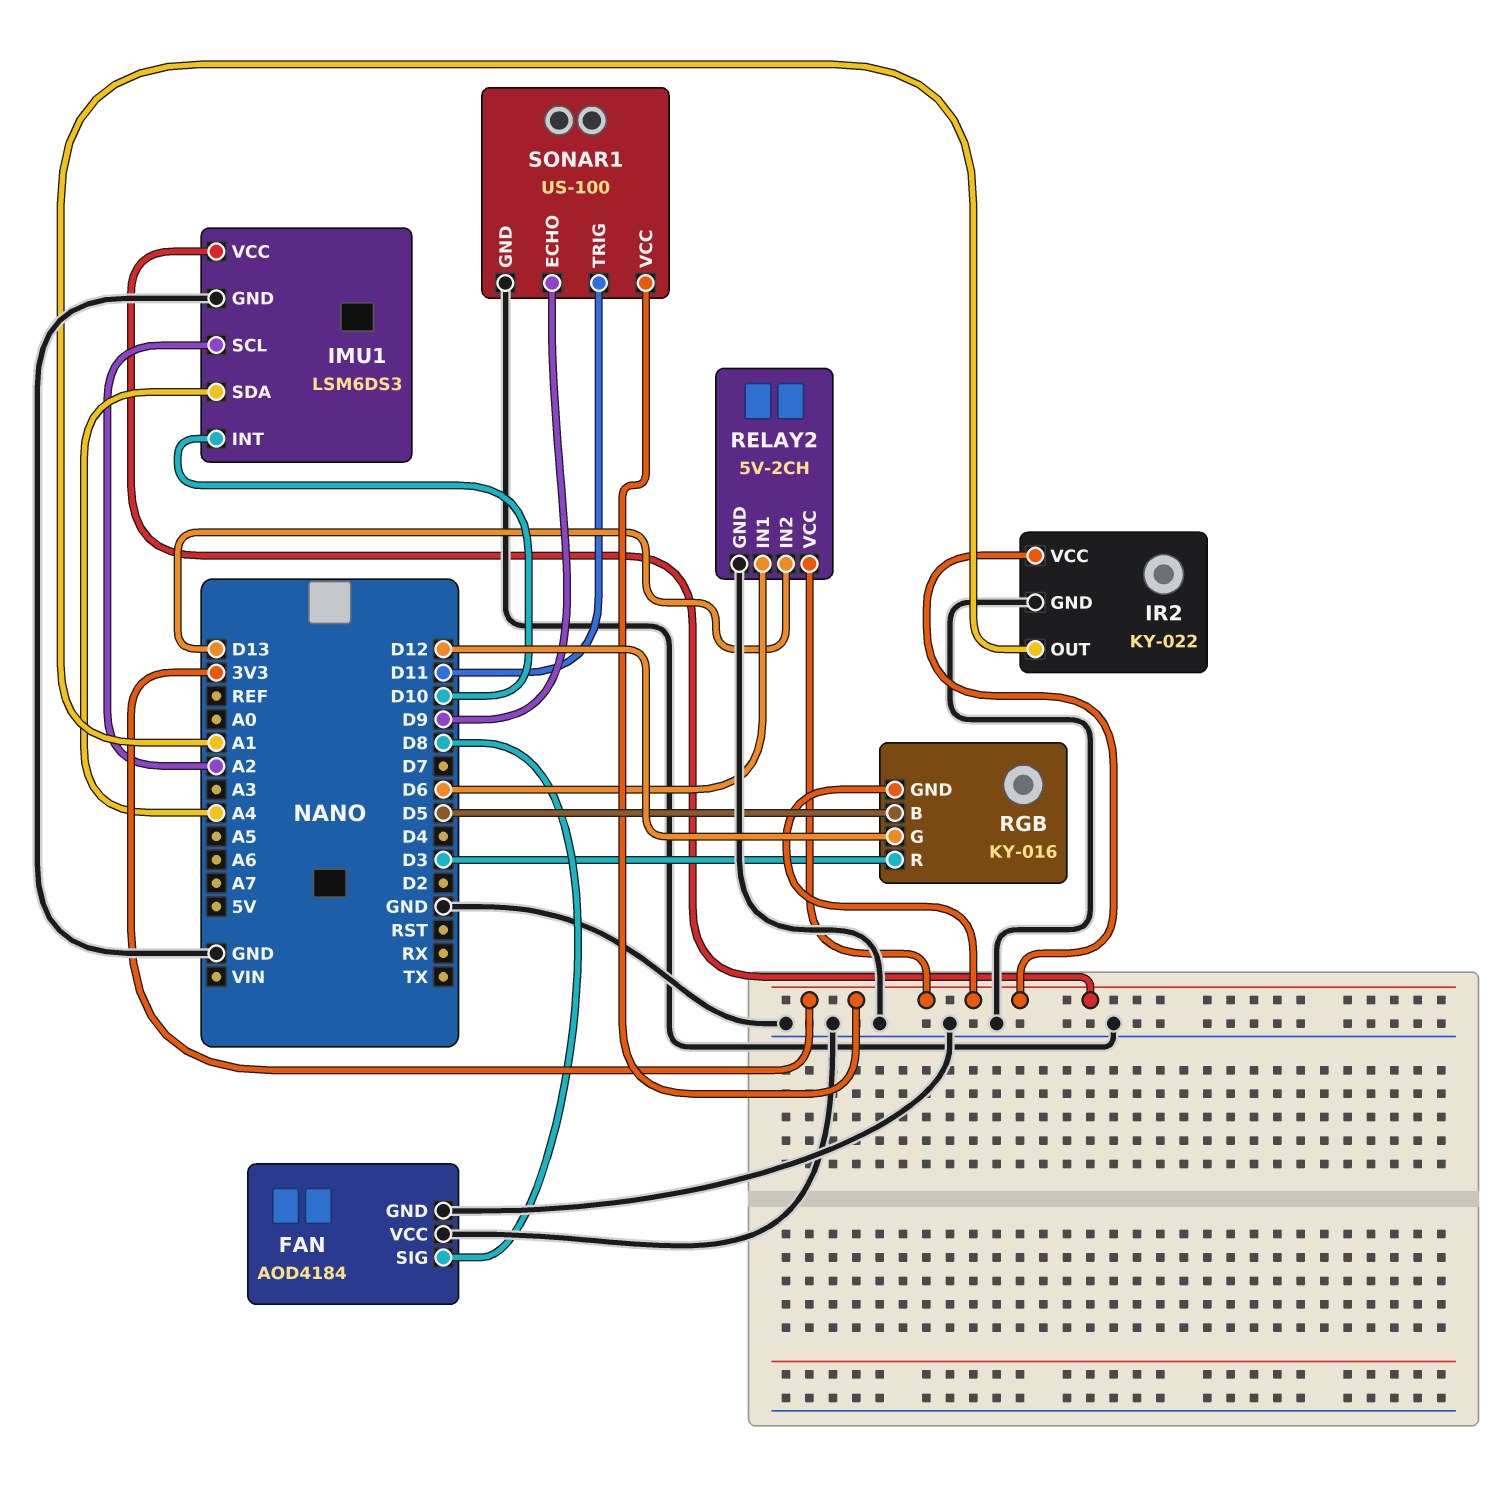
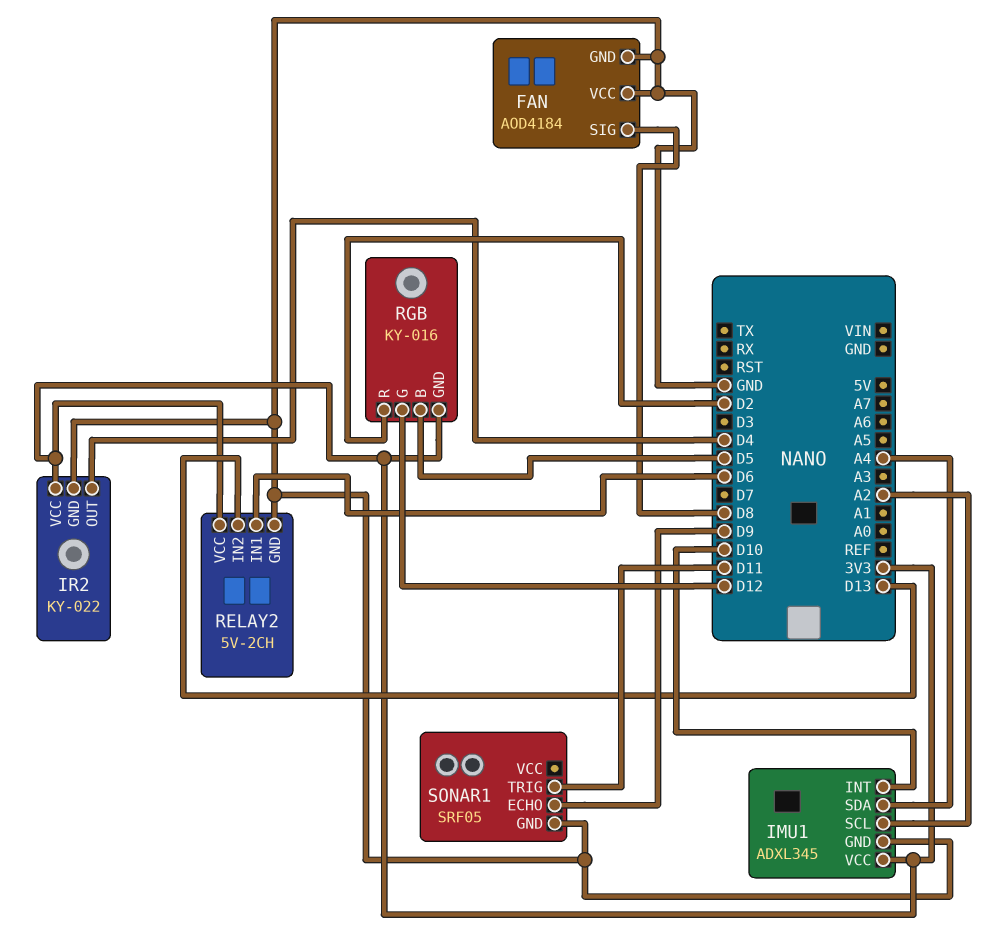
IMU1: LSM6DS3 -> ADXL345
IR2 pin OUT: A1 -> D4
RGB pin R: D3 -> D2
SONAR1: US-100 -> SRF05
SONAR1 pin VCC: 3V3 -> none

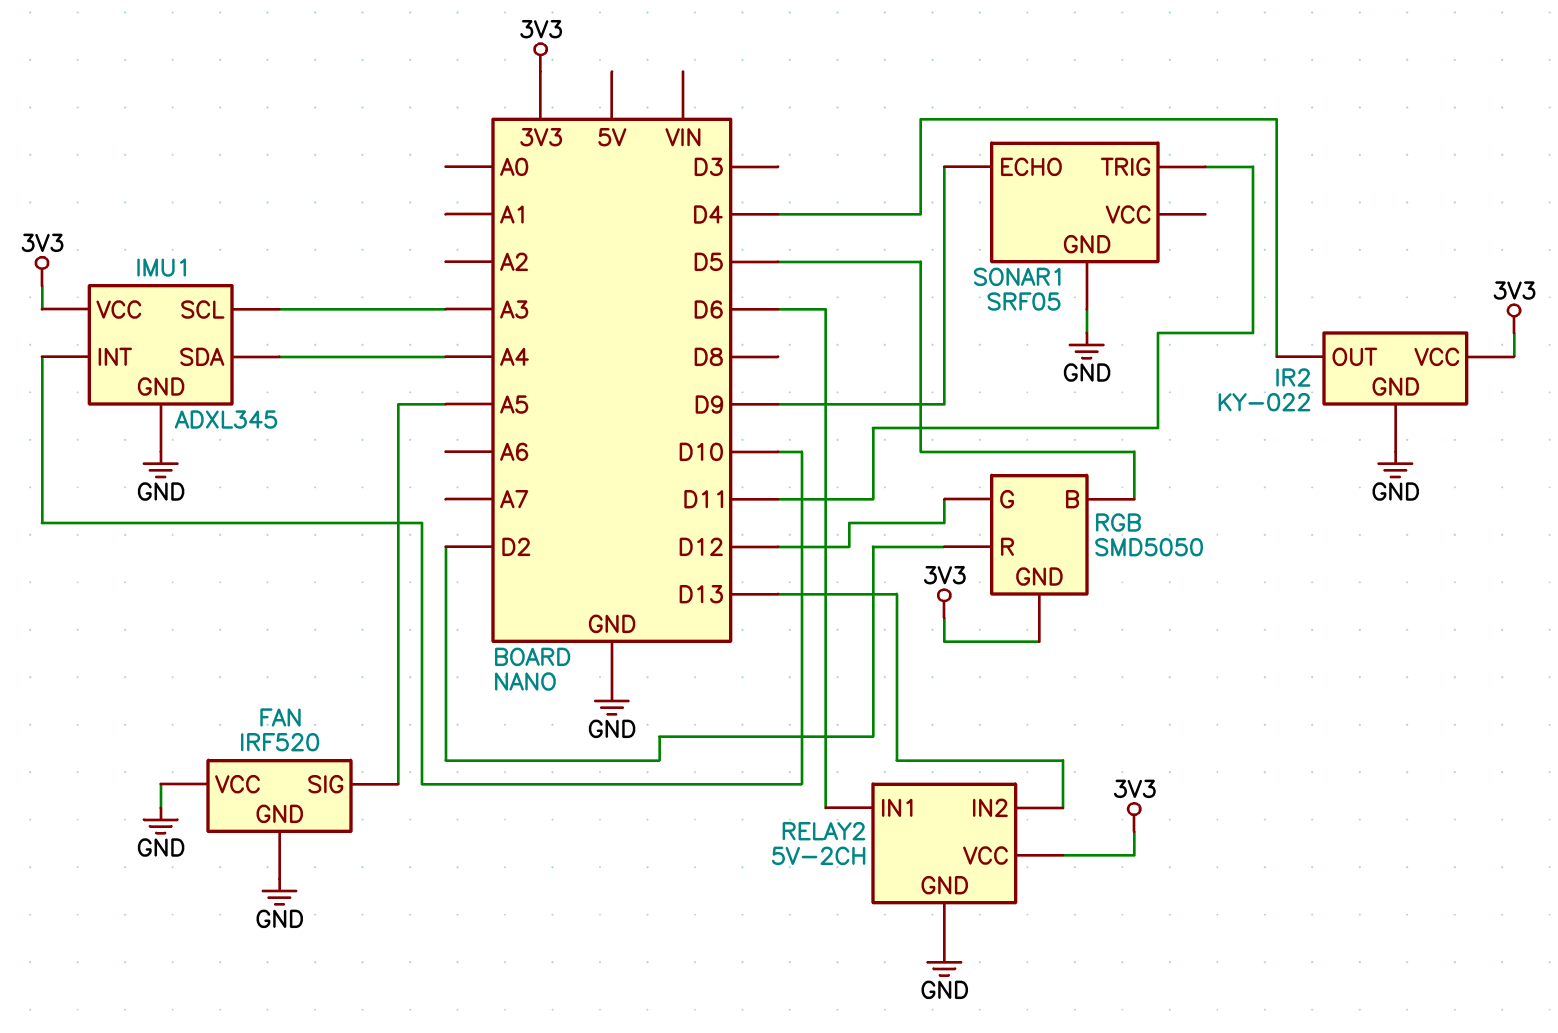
FAN: AOD4184 -> IRF520
FAN pin SIG: D8 -> A5
IMU1 pin SCL: A2 -> A3
RGB: KY-016 -> SMD5050

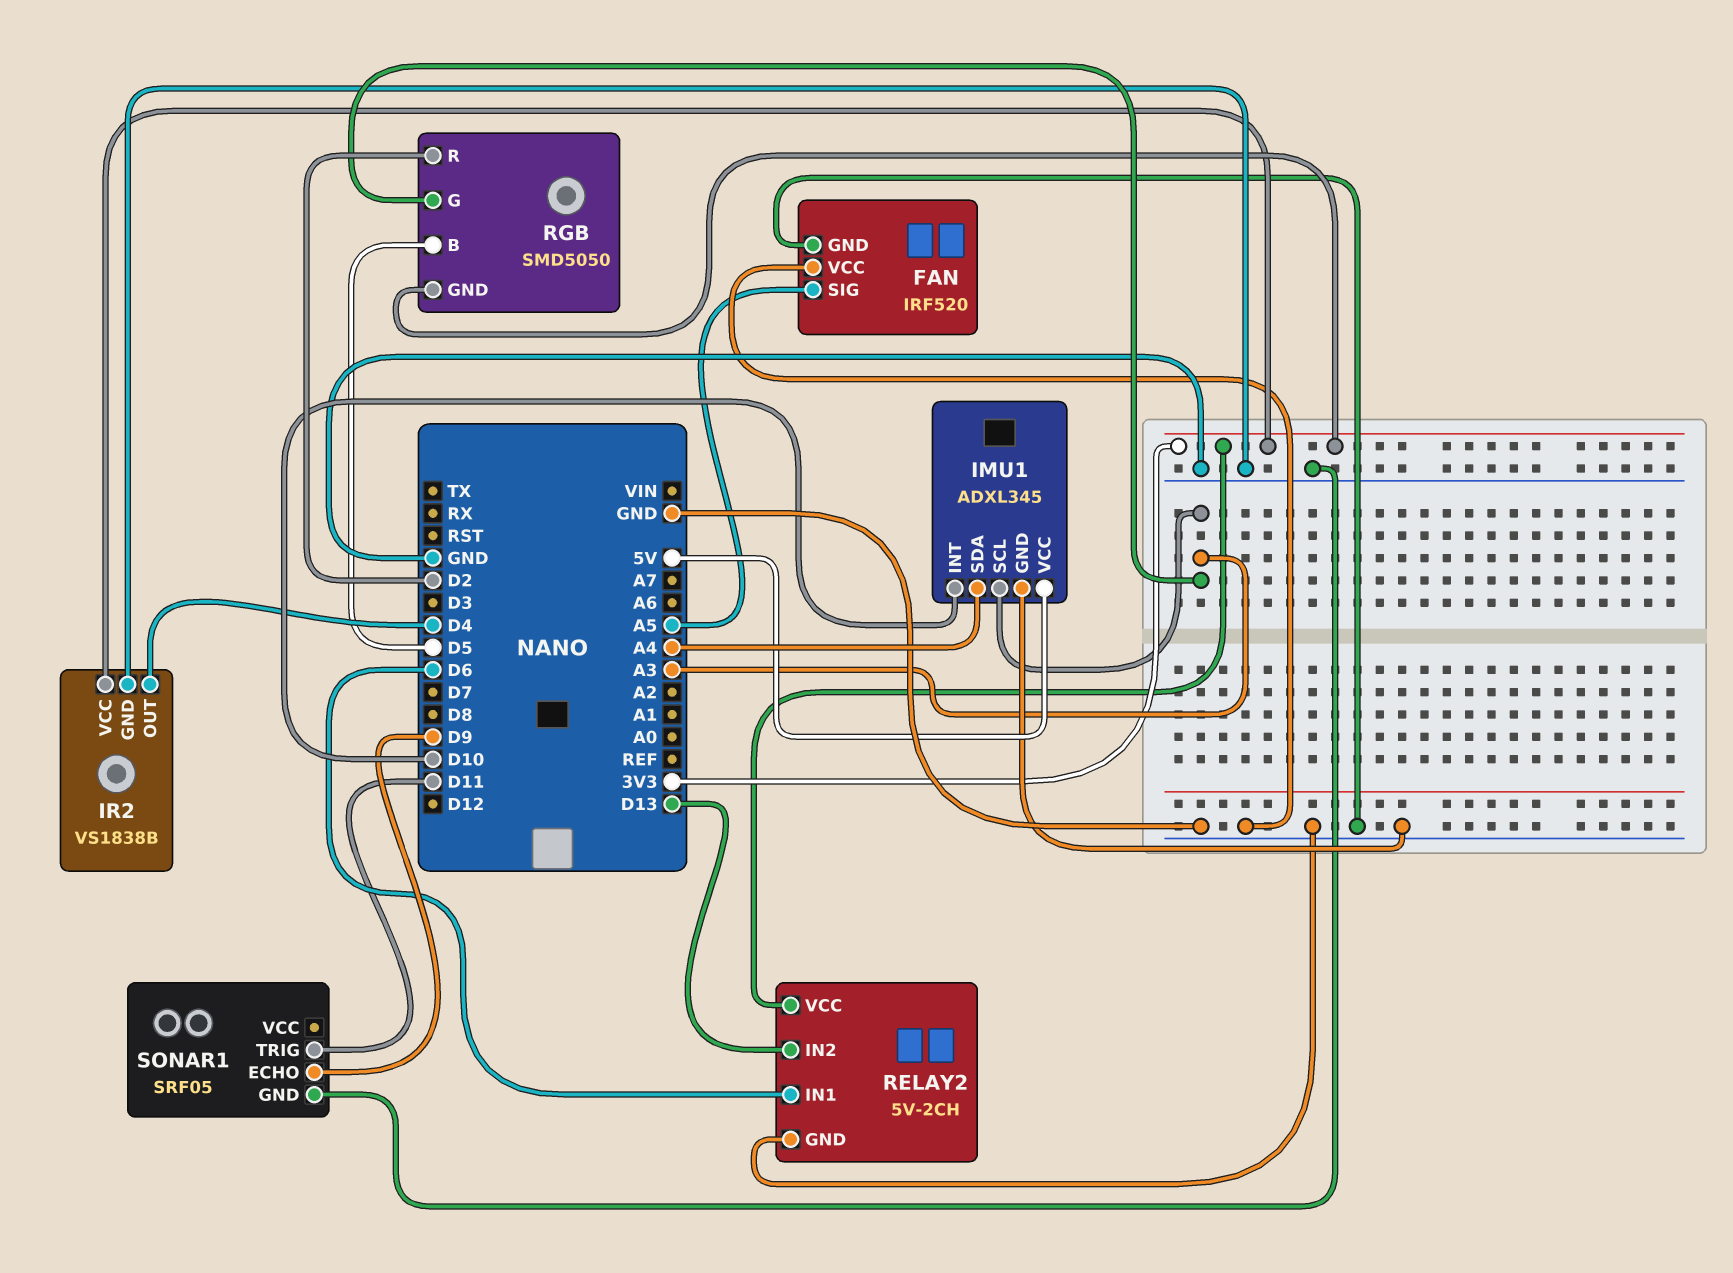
IMU1 pin VCC: 3V3 -> 5V
IR2: KY-022 -> VS1838B
RGB pin G: D12 -> A3

